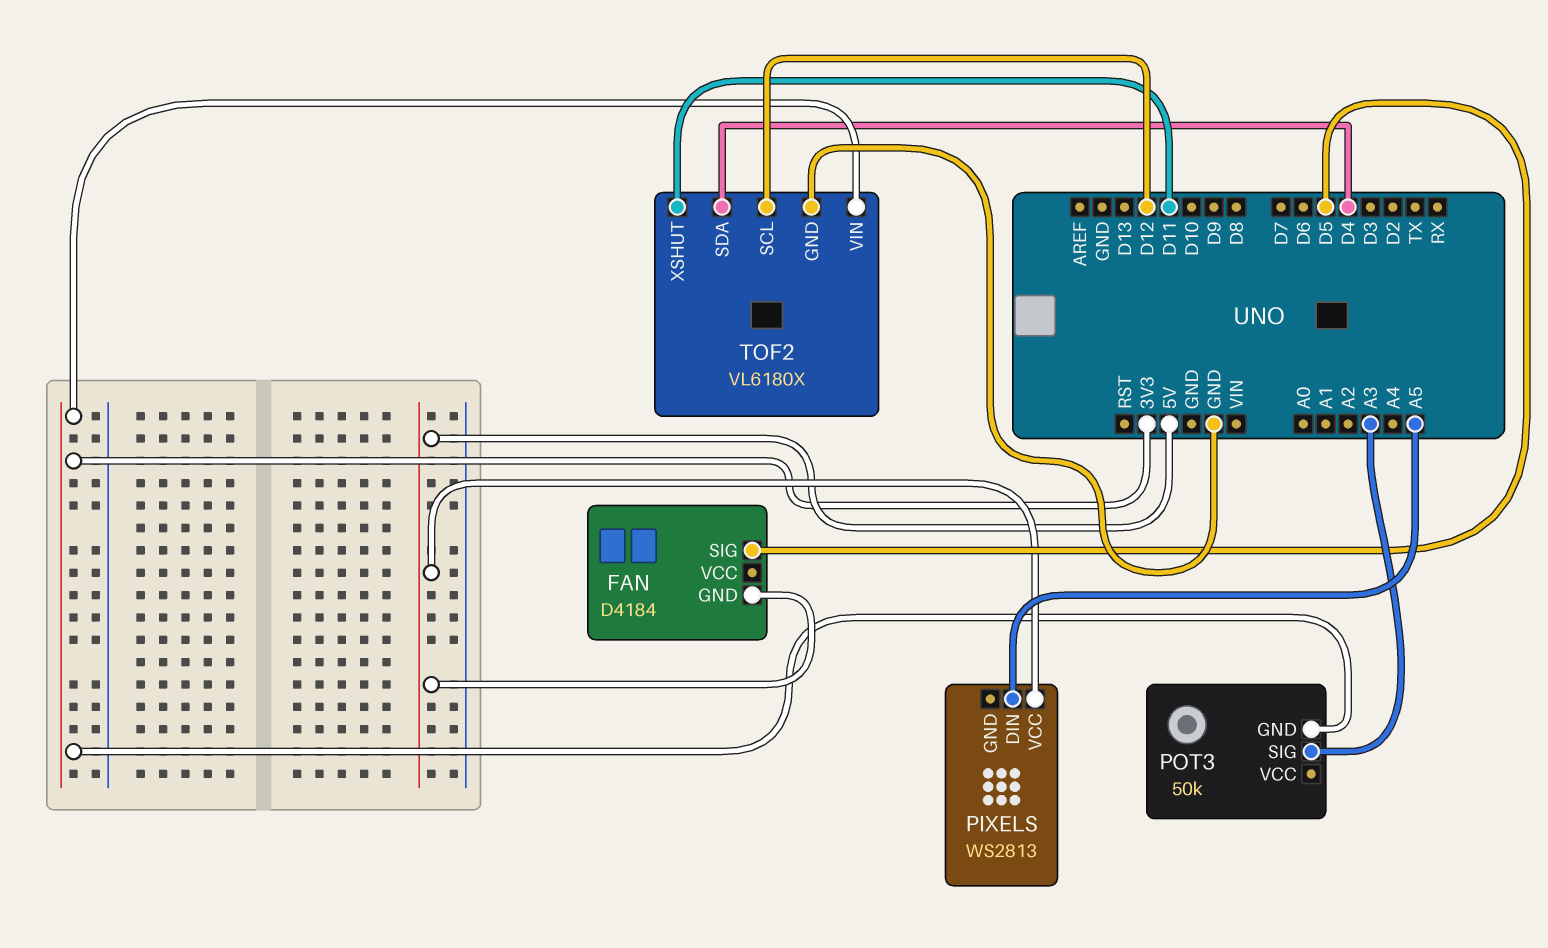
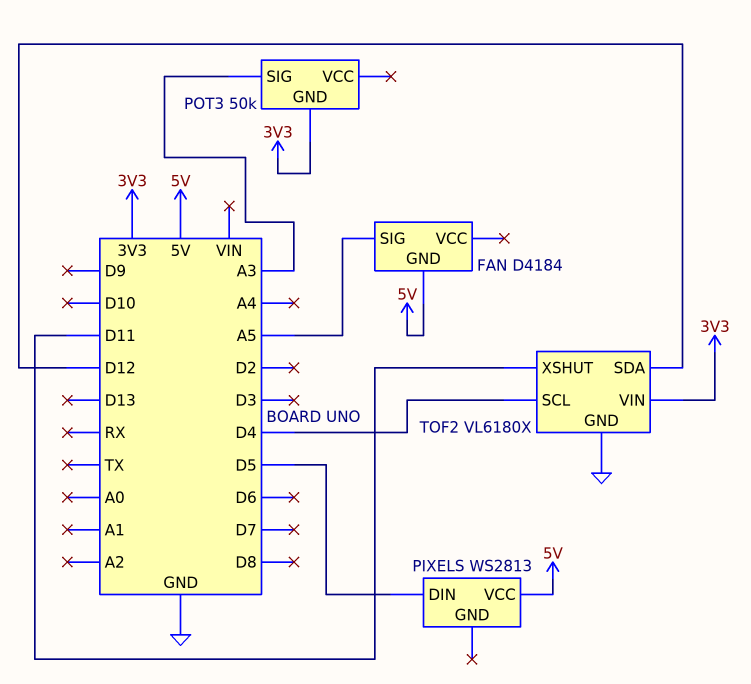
FAN pin SIG: D5 -> A5
PIXELS pin DIN: A5 -> D5
TOF2 pin SCL: D12 -> D4
TOF2 pin SDA: D4 -> D12

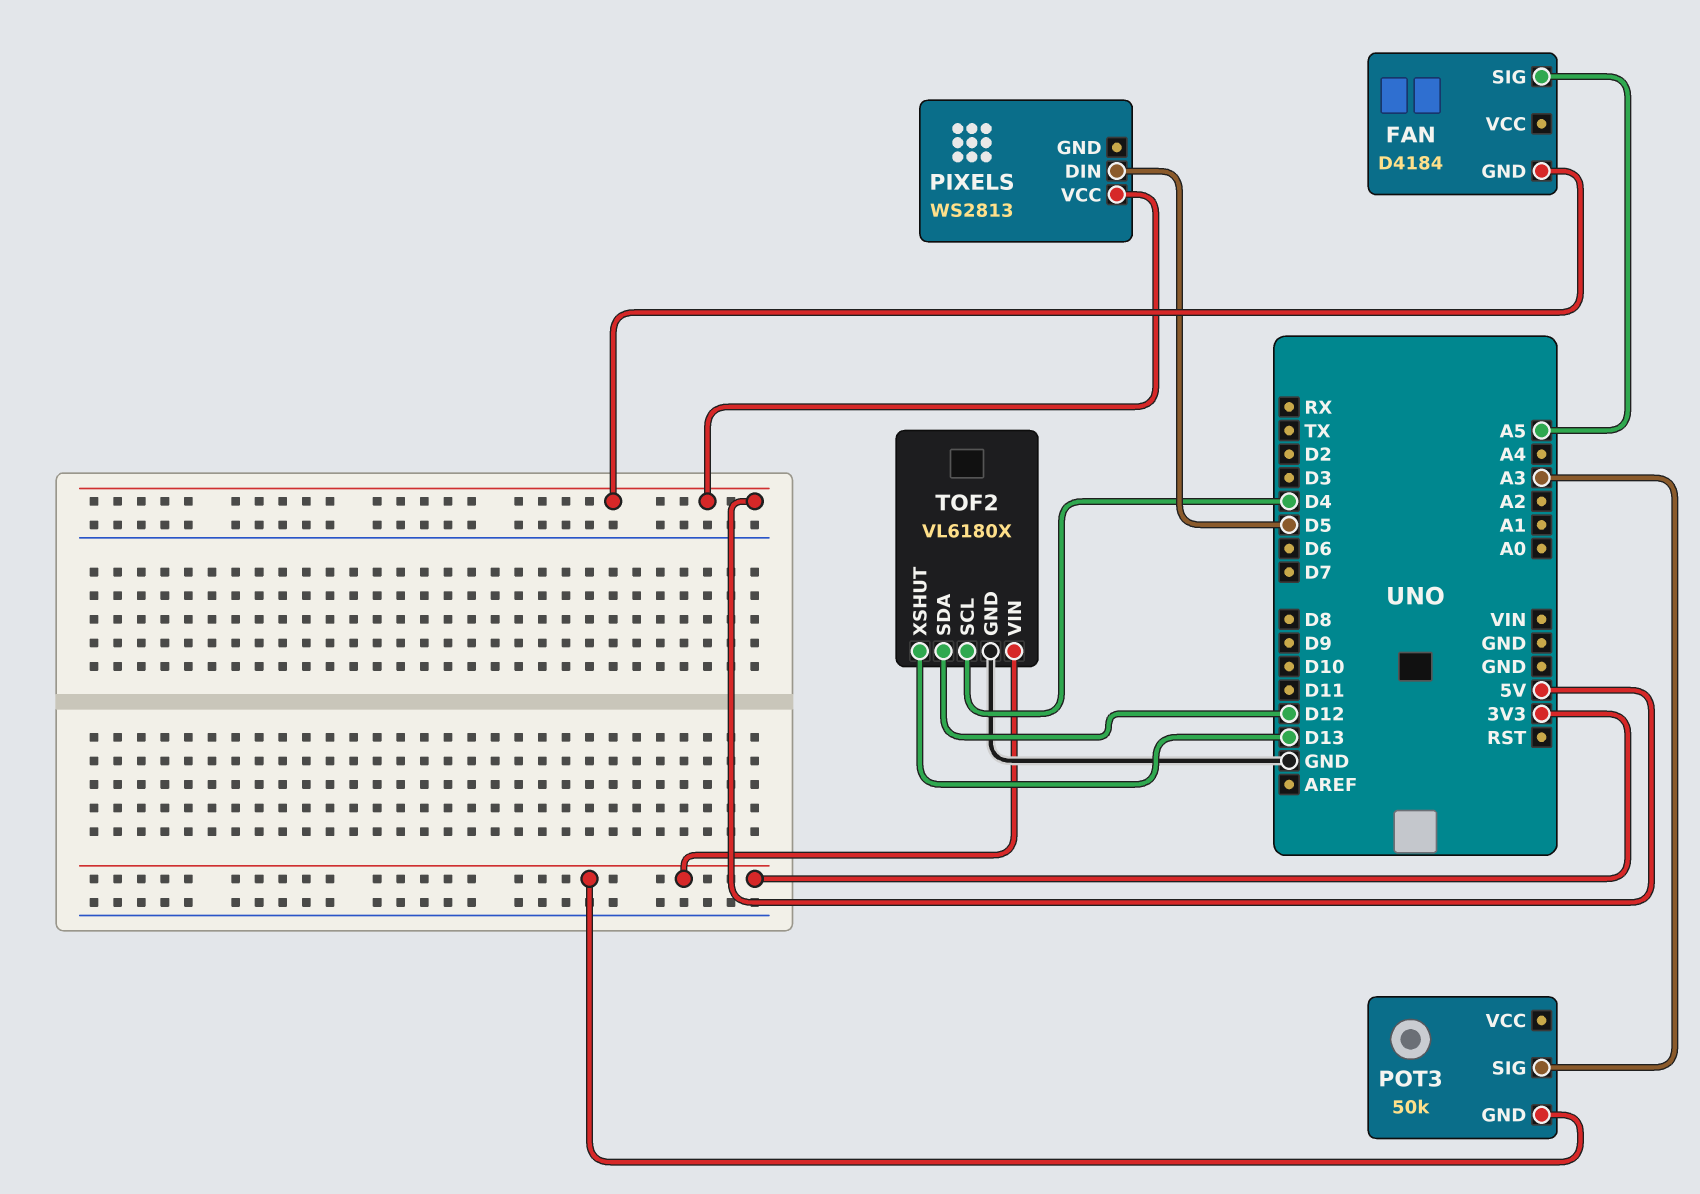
TOF2 pin XSHUT: D11 -> D13

